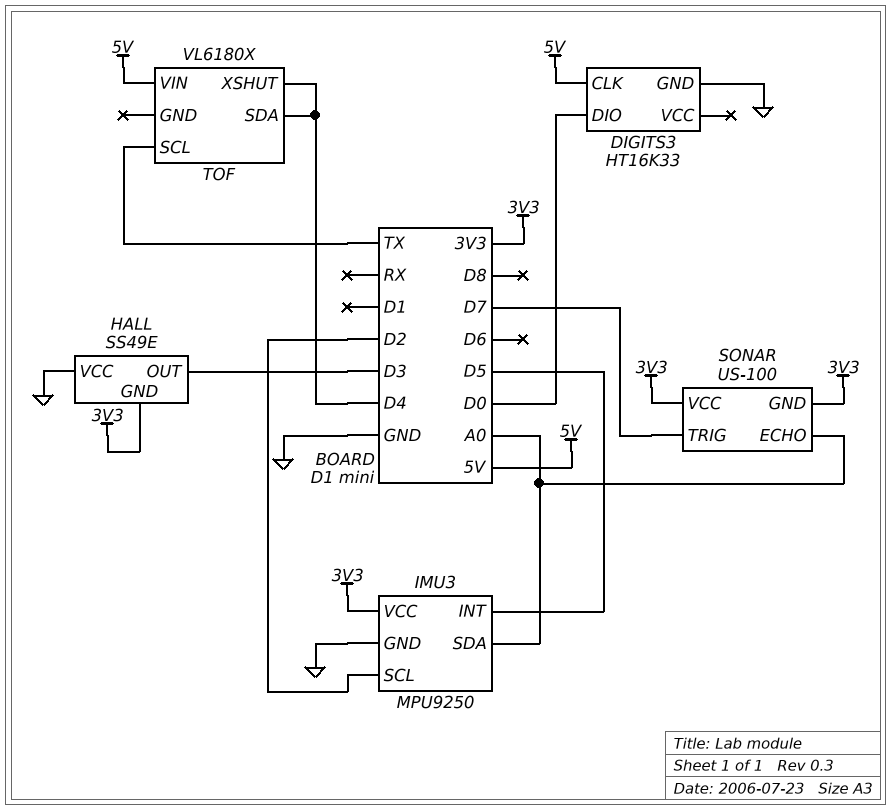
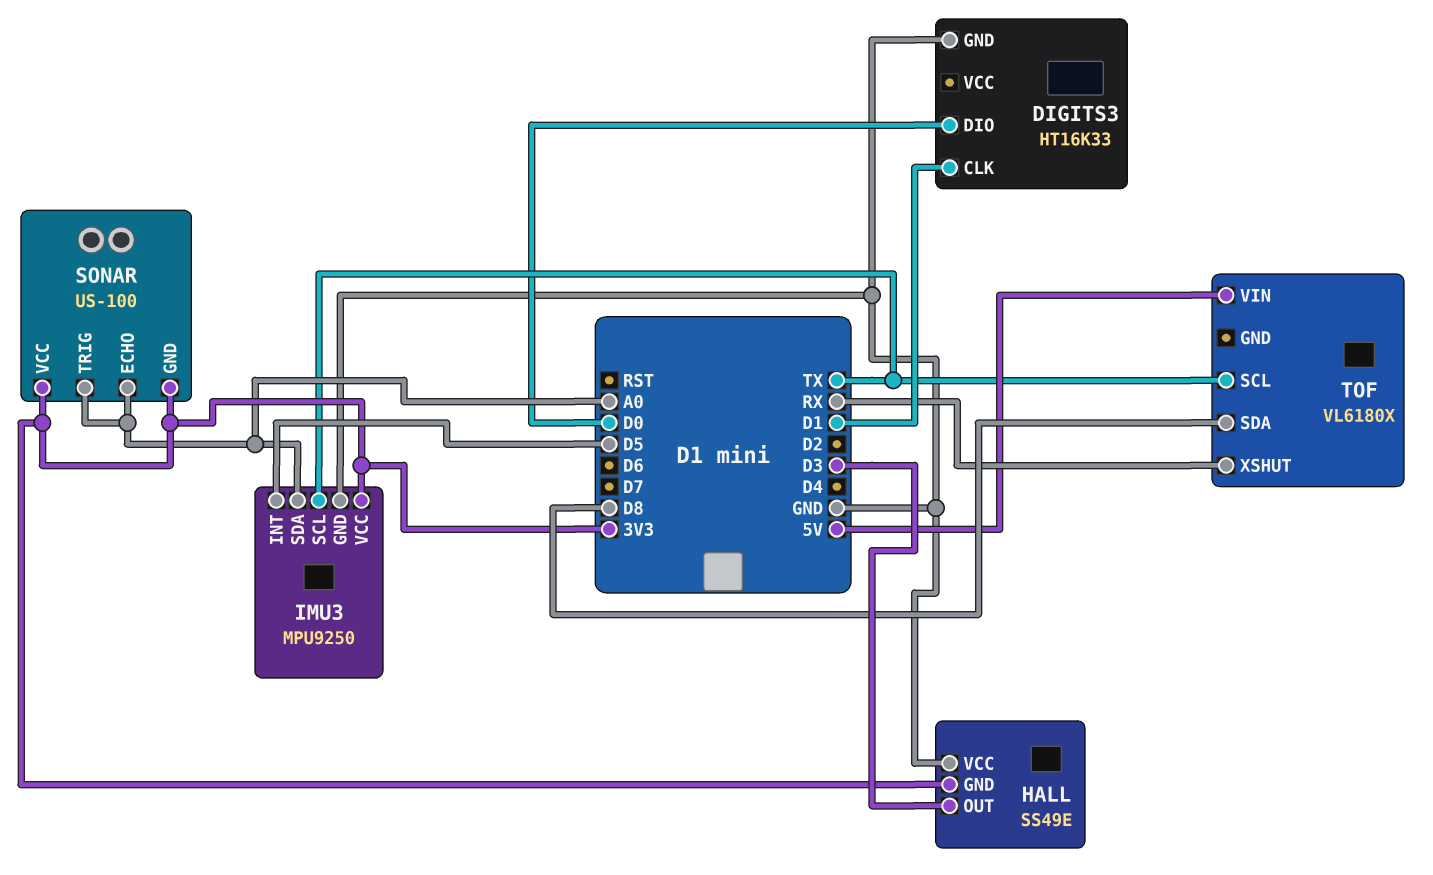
DIGITS3 pin CLK: 5V -> D1
IMU3 pin SCL: D2 -> TX
SONAR pin TRIG: D7 -> A0
TOF pin SDA: D4 -> D8
TOF pin XSHUT: D4 -> RX

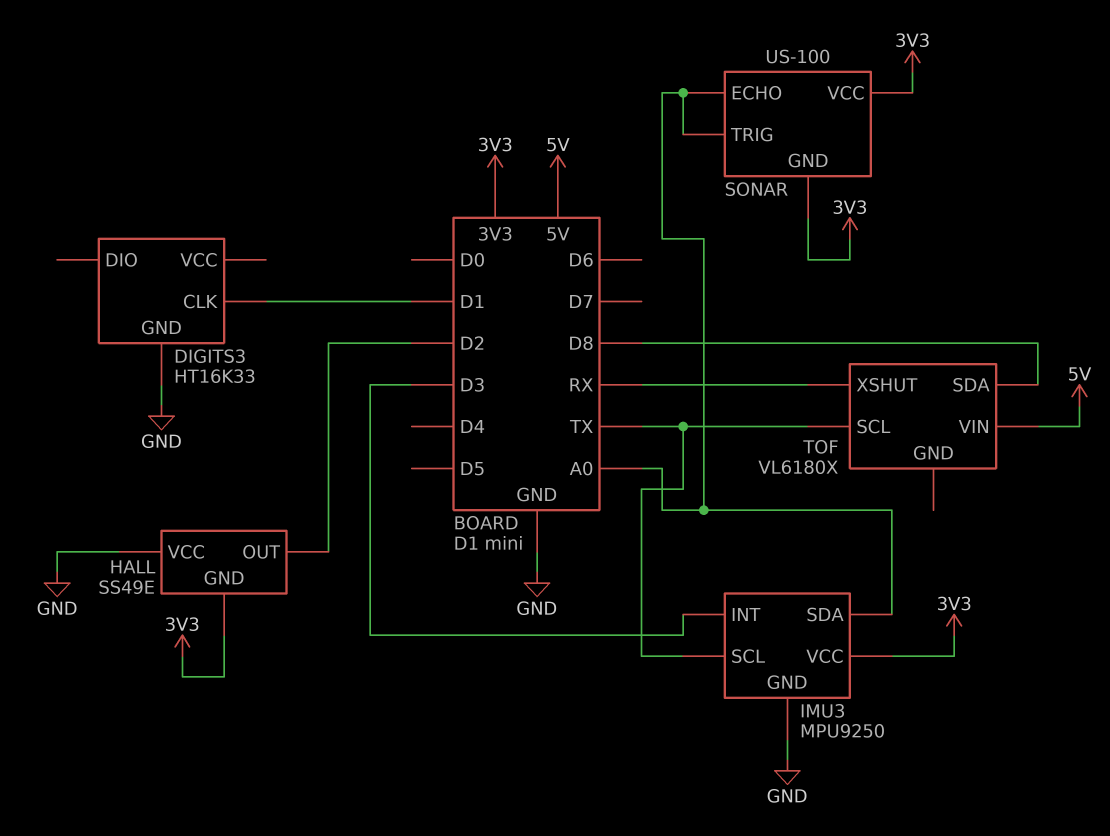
DIGITS3 pin DIO: D0 -> none
HALL pin OUT: D3 -> D2
IMU3 pin INT: D5 -> D3

